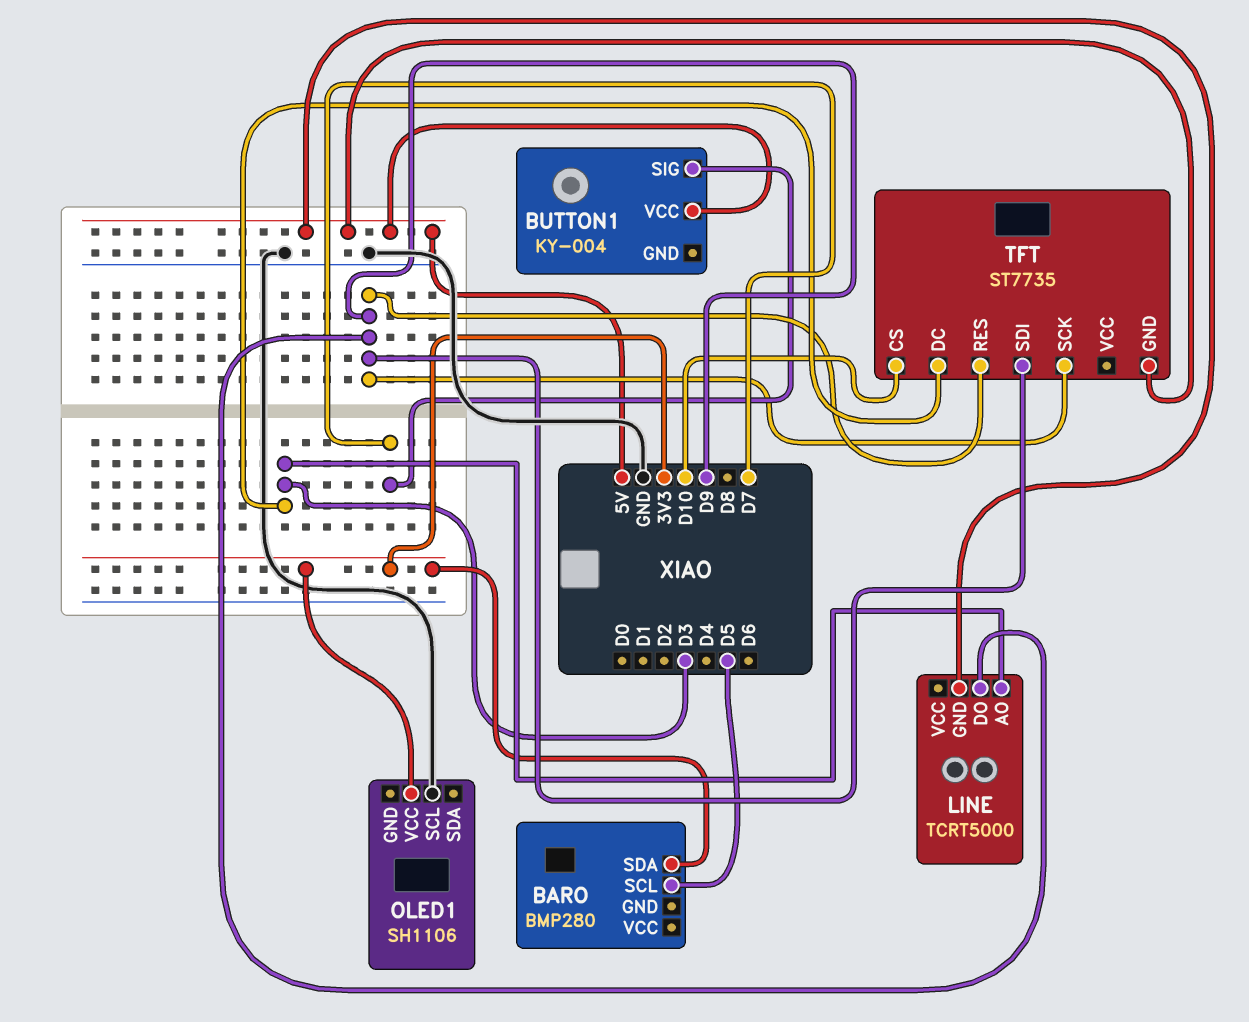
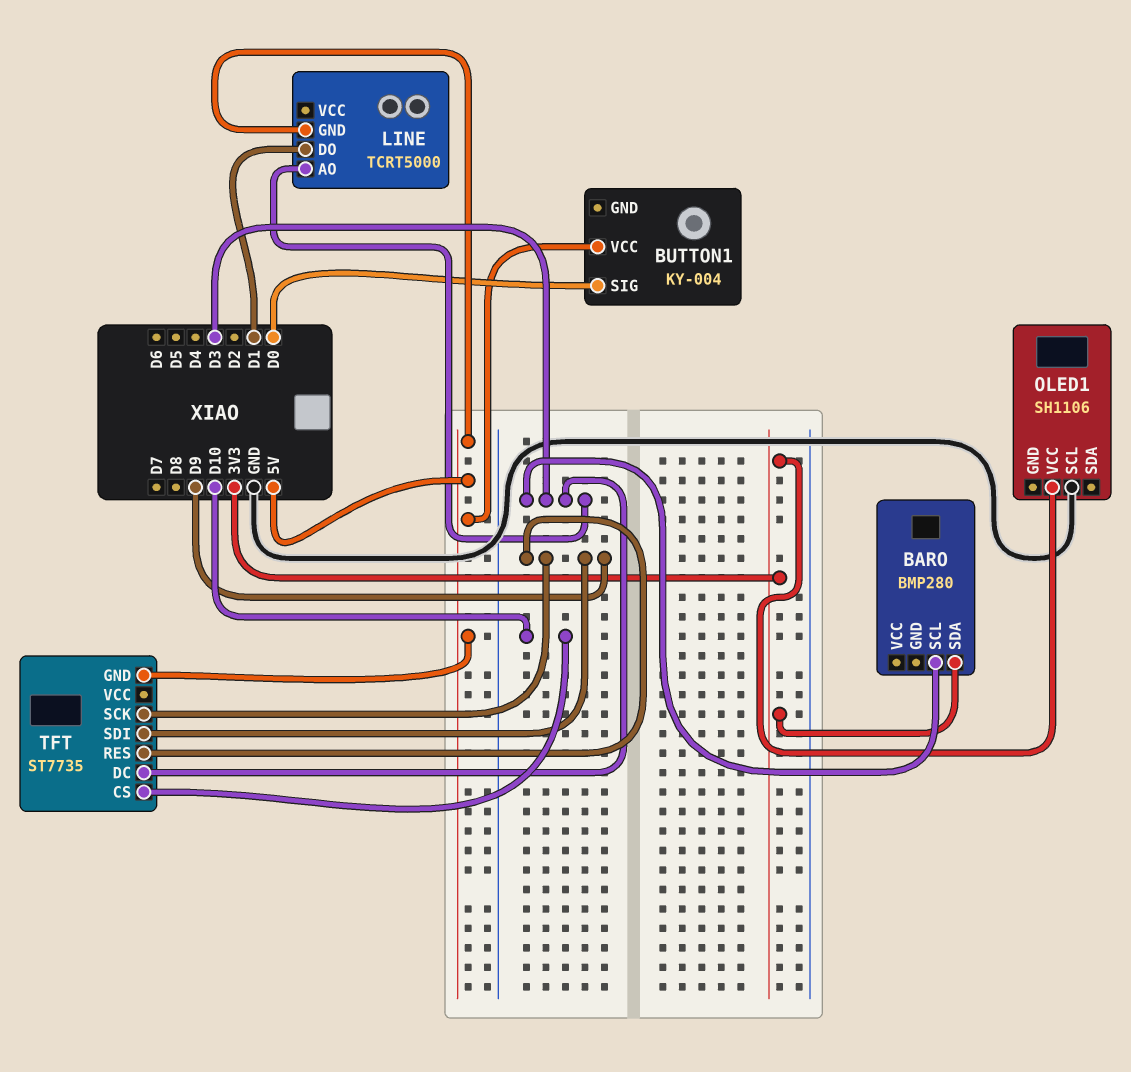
BARO pin SCL: D5 -> D3
BUTTON1 pin SIG: D7 -> D0
LINE pin DO: D9 -> D1

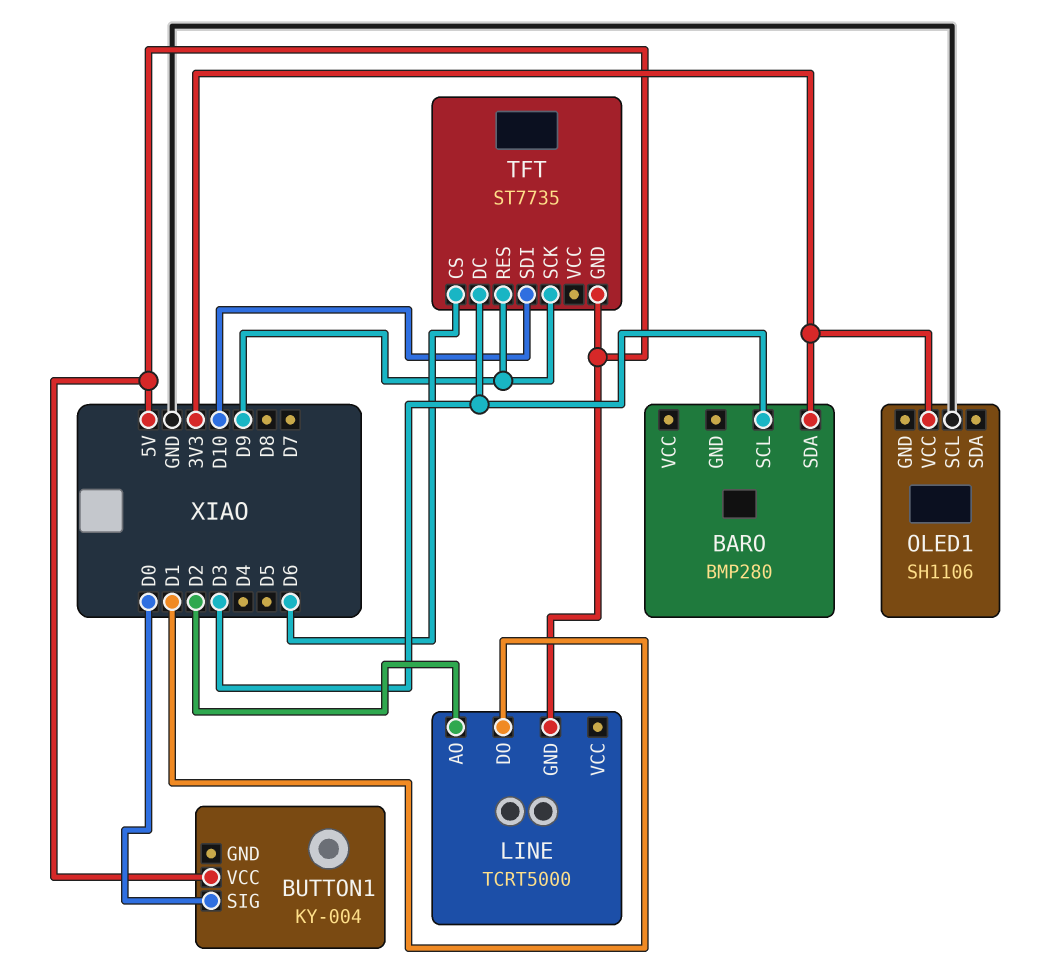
LINE pin AO: D3 -> D2
TFT pin CS: D10 -> D6
TFT pin SDI: D9 -> D10

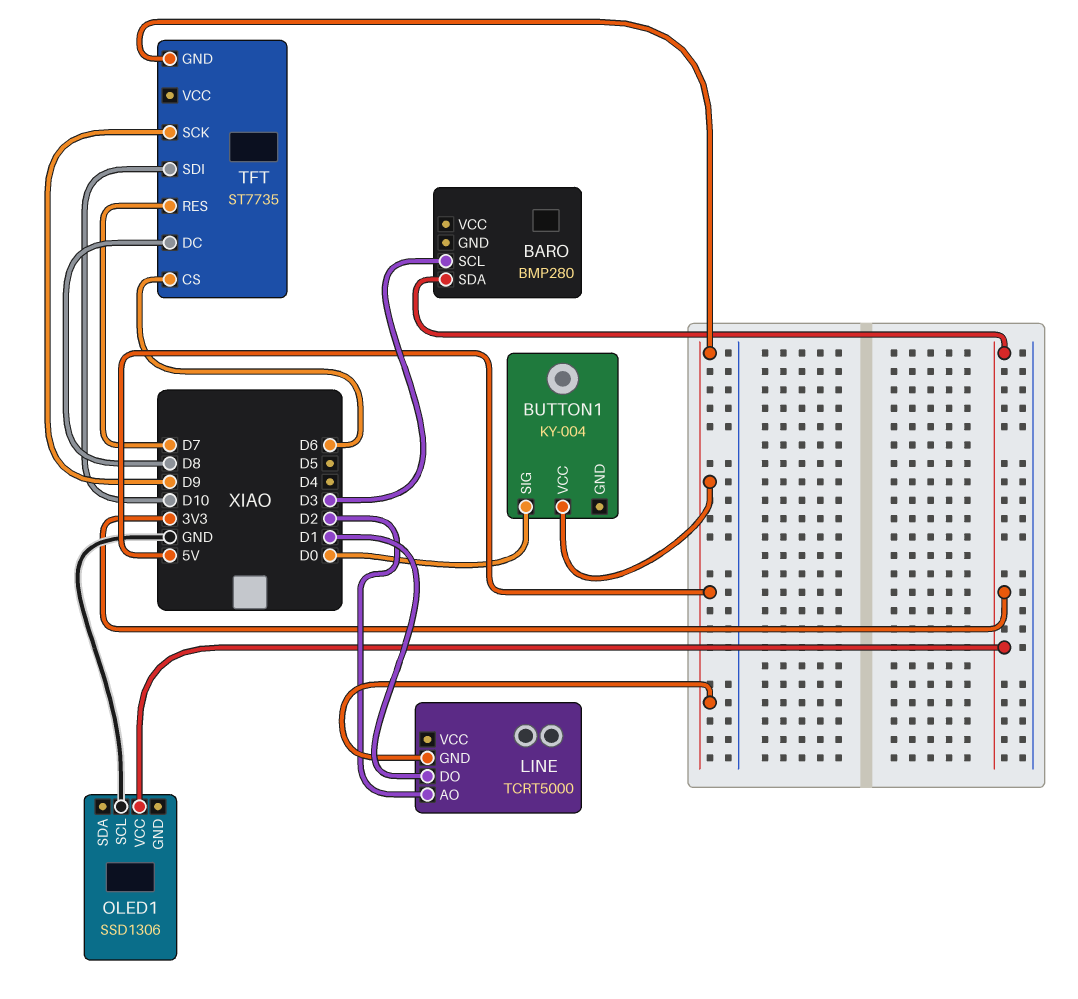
OLED1: SH1106 -> SSD1306
TFT pin DC: D3 -> D8
TFT pin RES: D9 -> D7

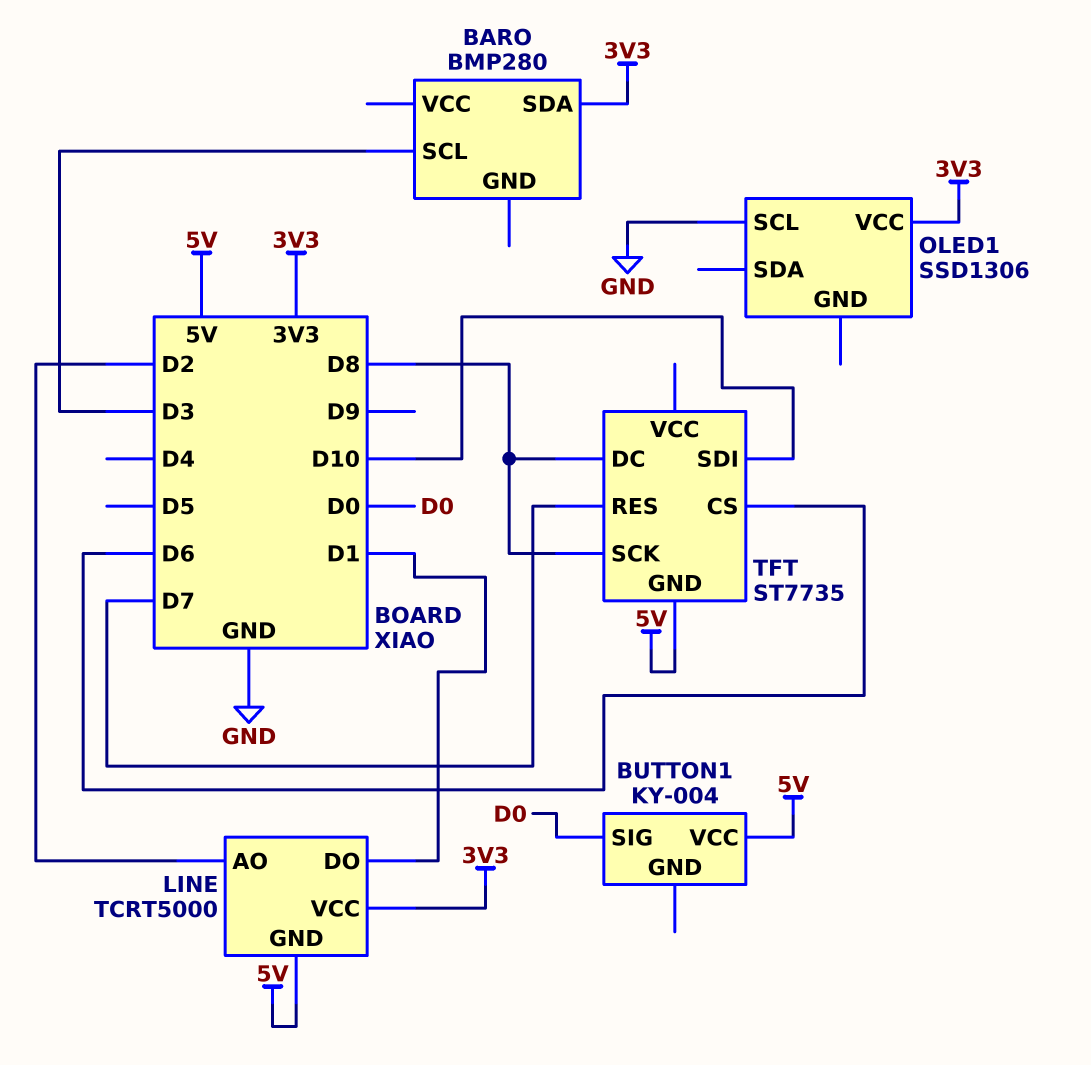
LINE pin VCC: none -> 3V3
TFT pin SCK: D9 -> D8

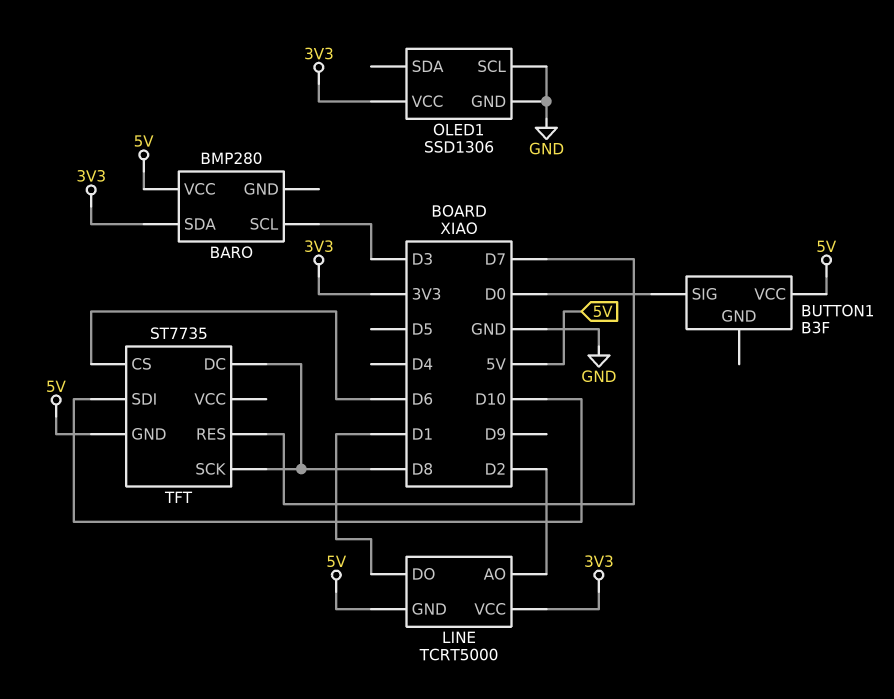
BARO pin VCC: none -> 5V
BUTTON1: KY-004 -> B3F
OLED1 pin GND: none -> GND

